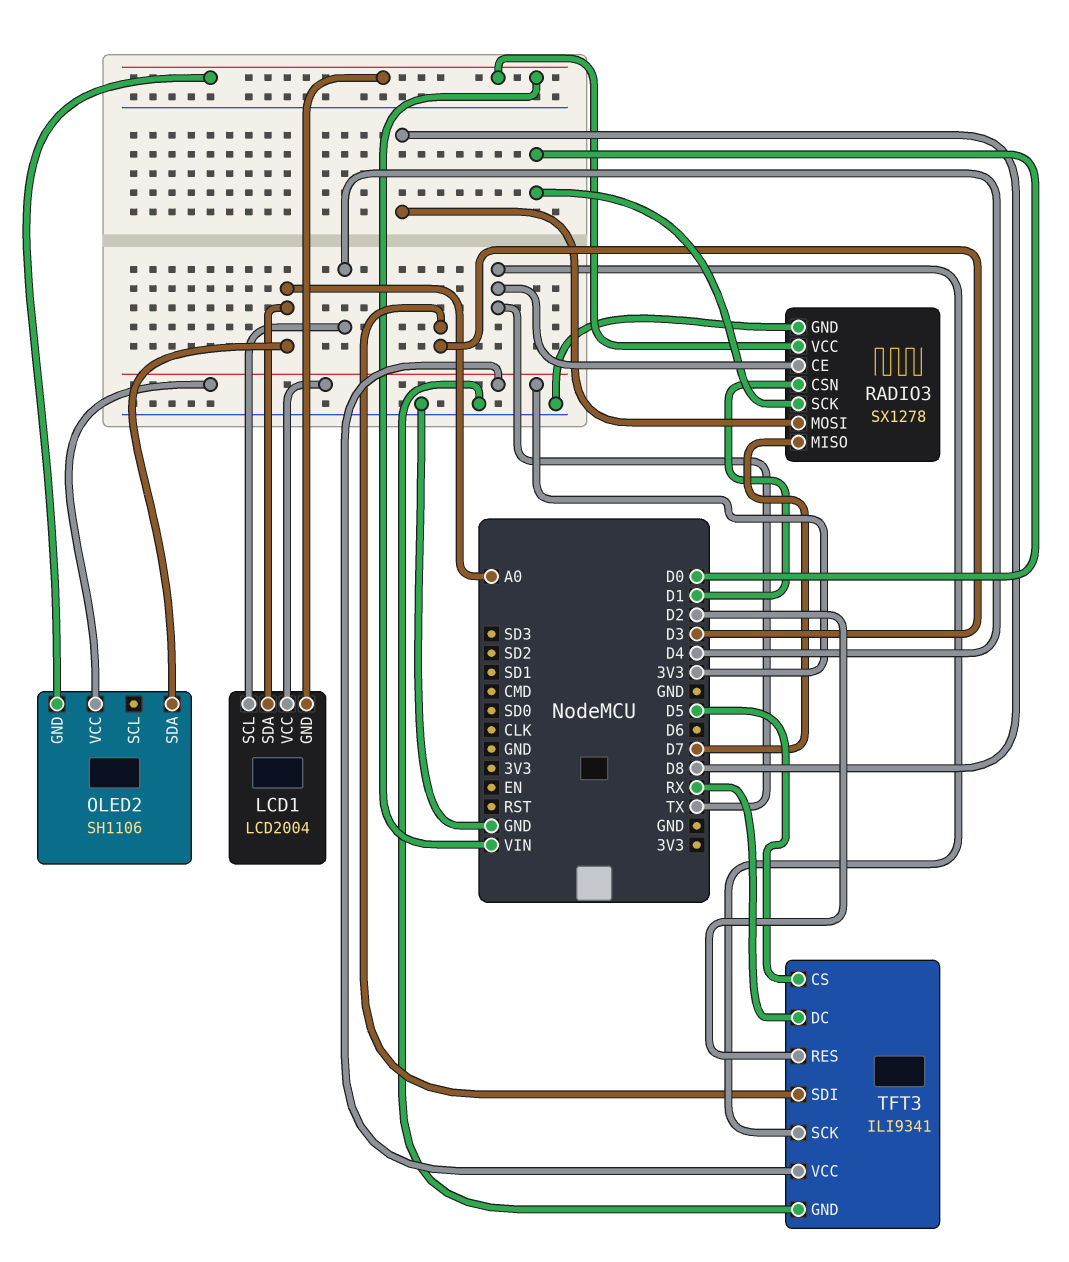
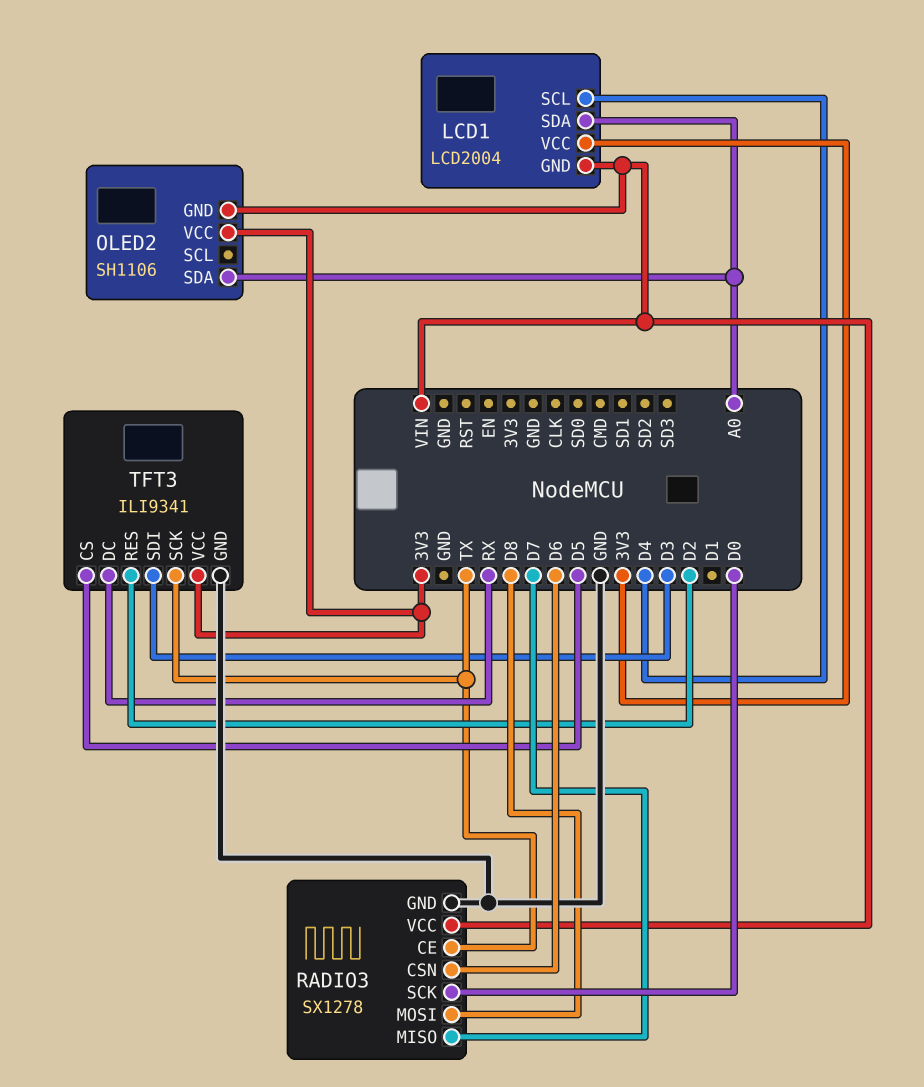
RADIO3 pin CSN: D1 -> D6

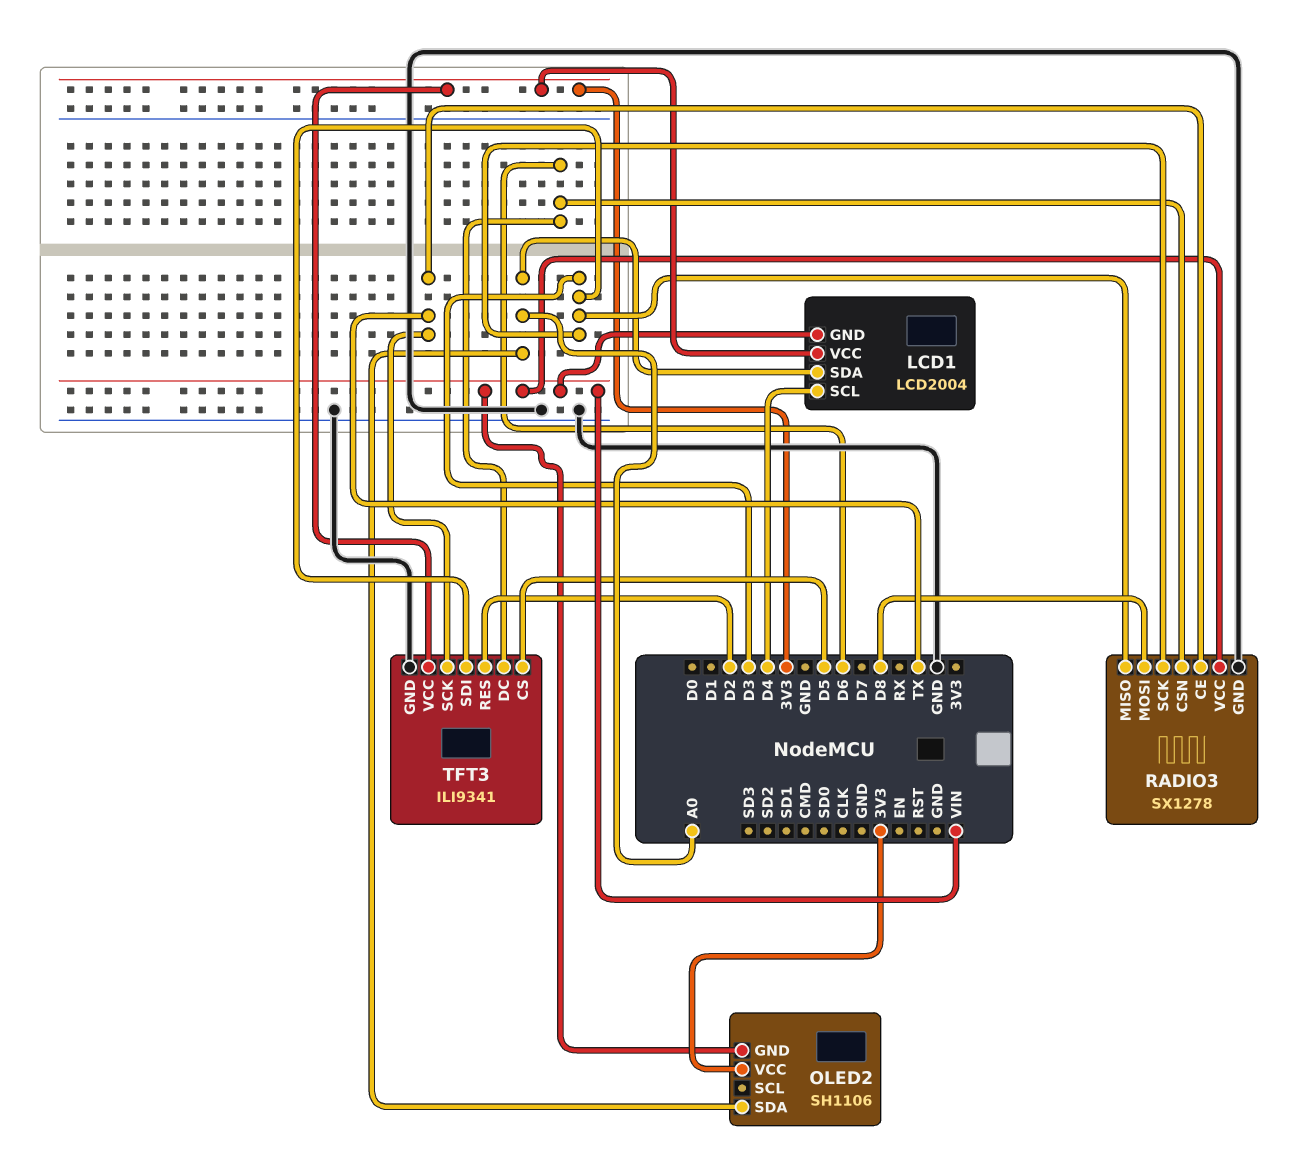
RADIO3 pin MISO: D7 -> D3
RADIO3 pin SCK: D0 -> D3
TFT3 pin DC: RX -> D6

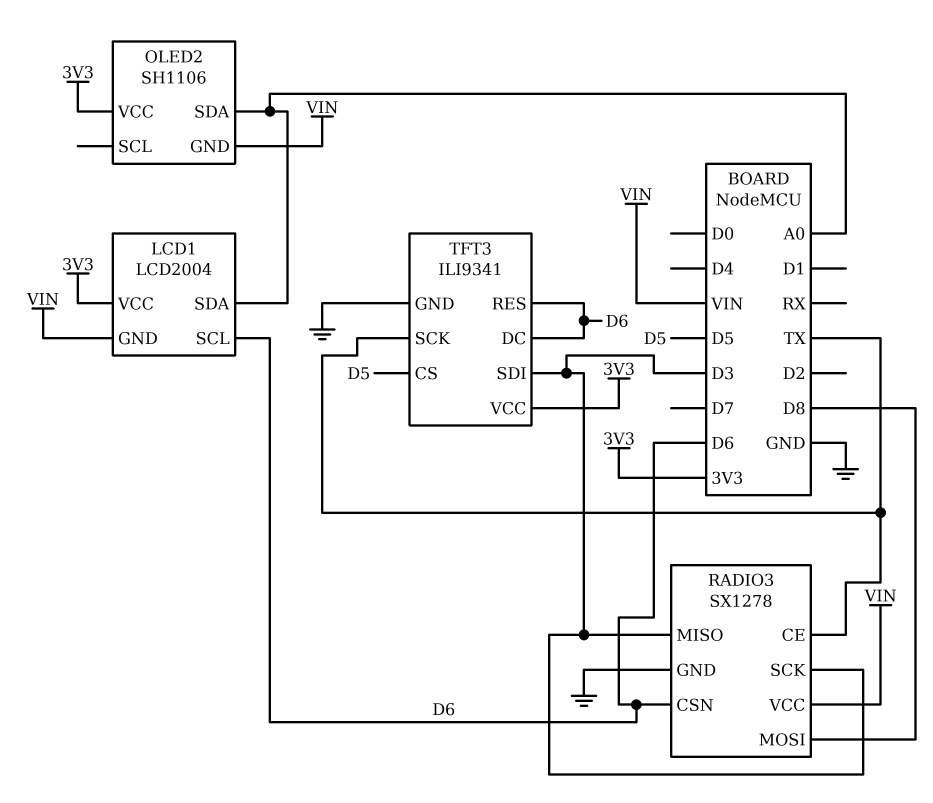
LCD1 pin SCL: D4 -> D6
TFT3 pin RES: D2 -> D6

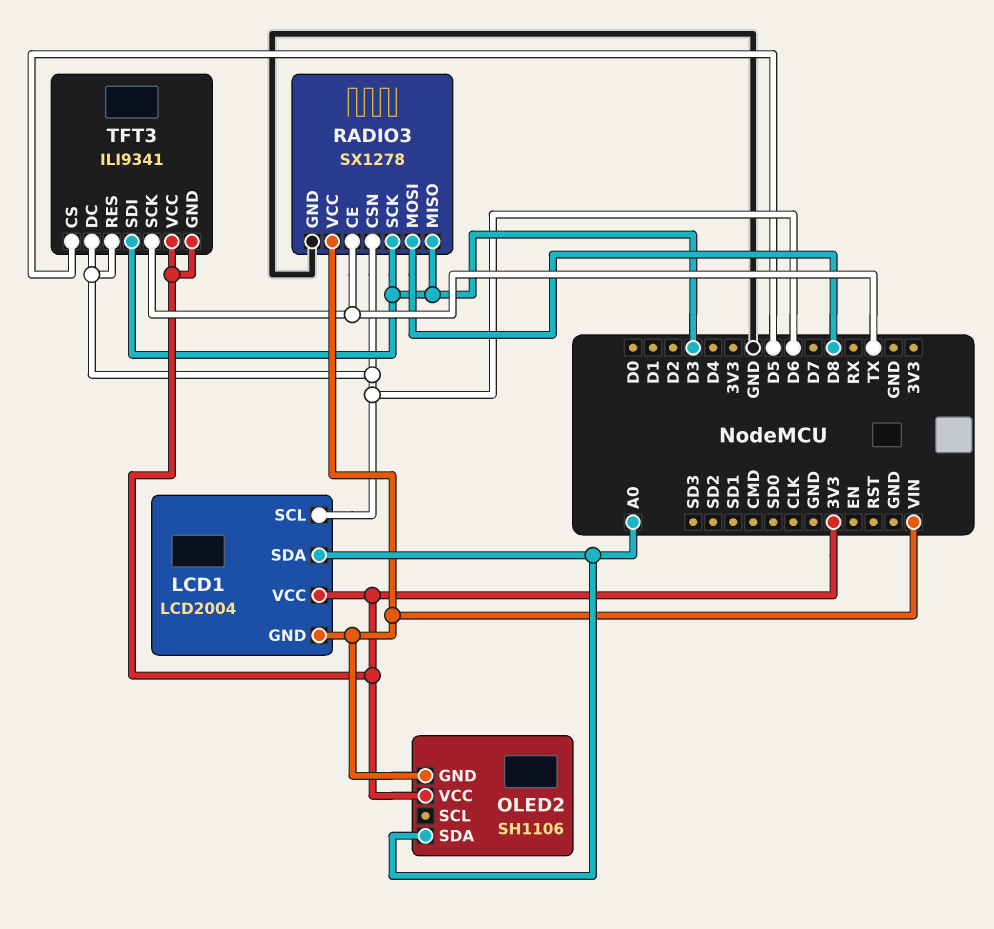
TFT3 pin GND: GND -> 3V3

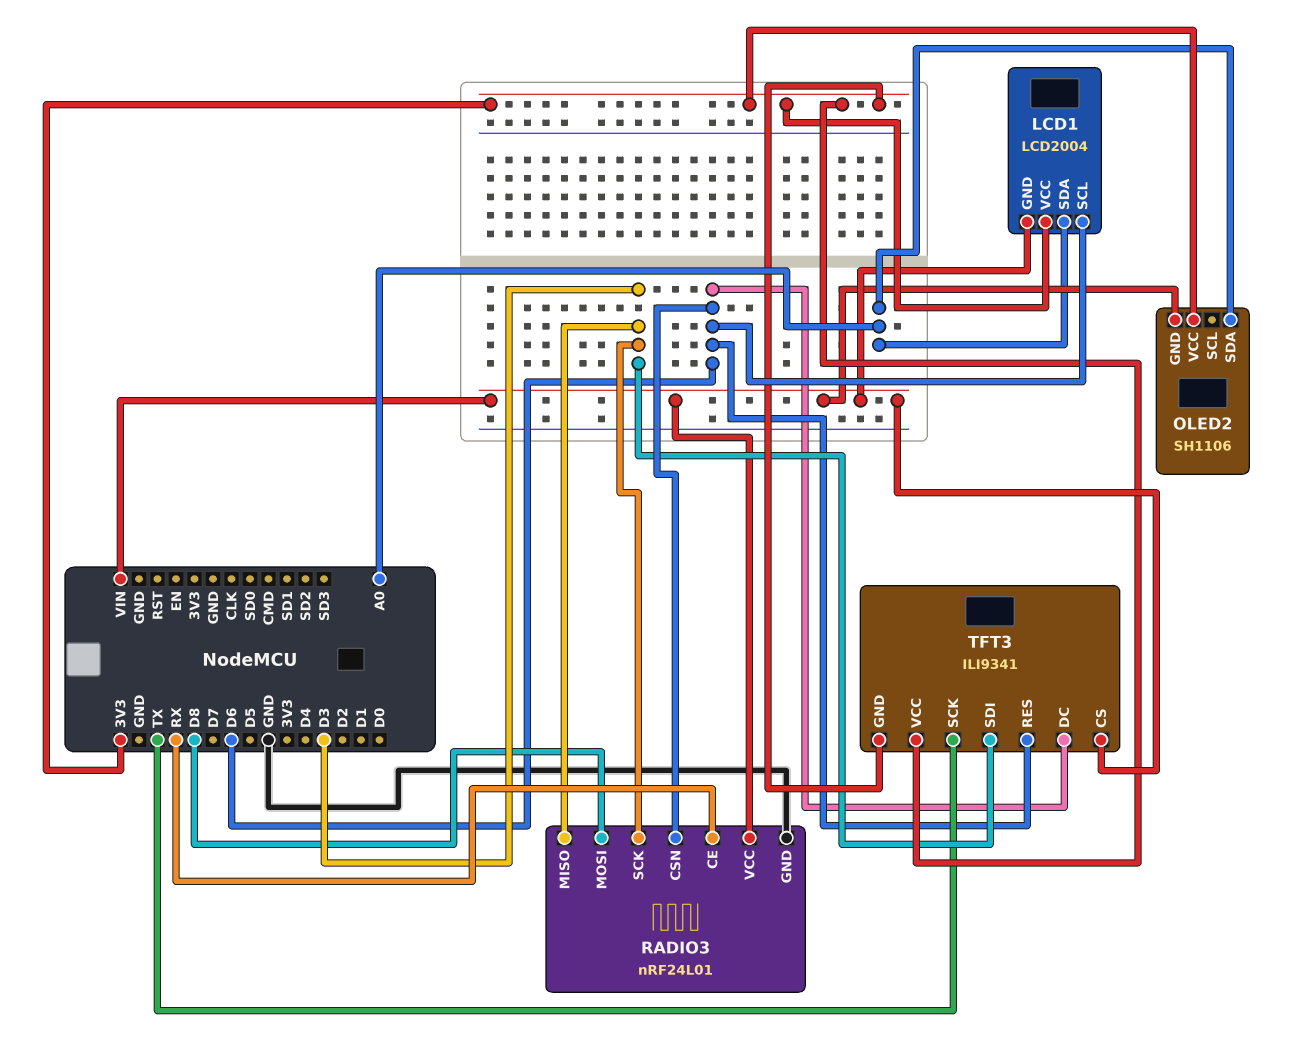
RADIO3: SX1278 -> nRF24L01
RADIO3 pin CE: TX -> RX
TFT3 pin CS: D5 -> VIN

